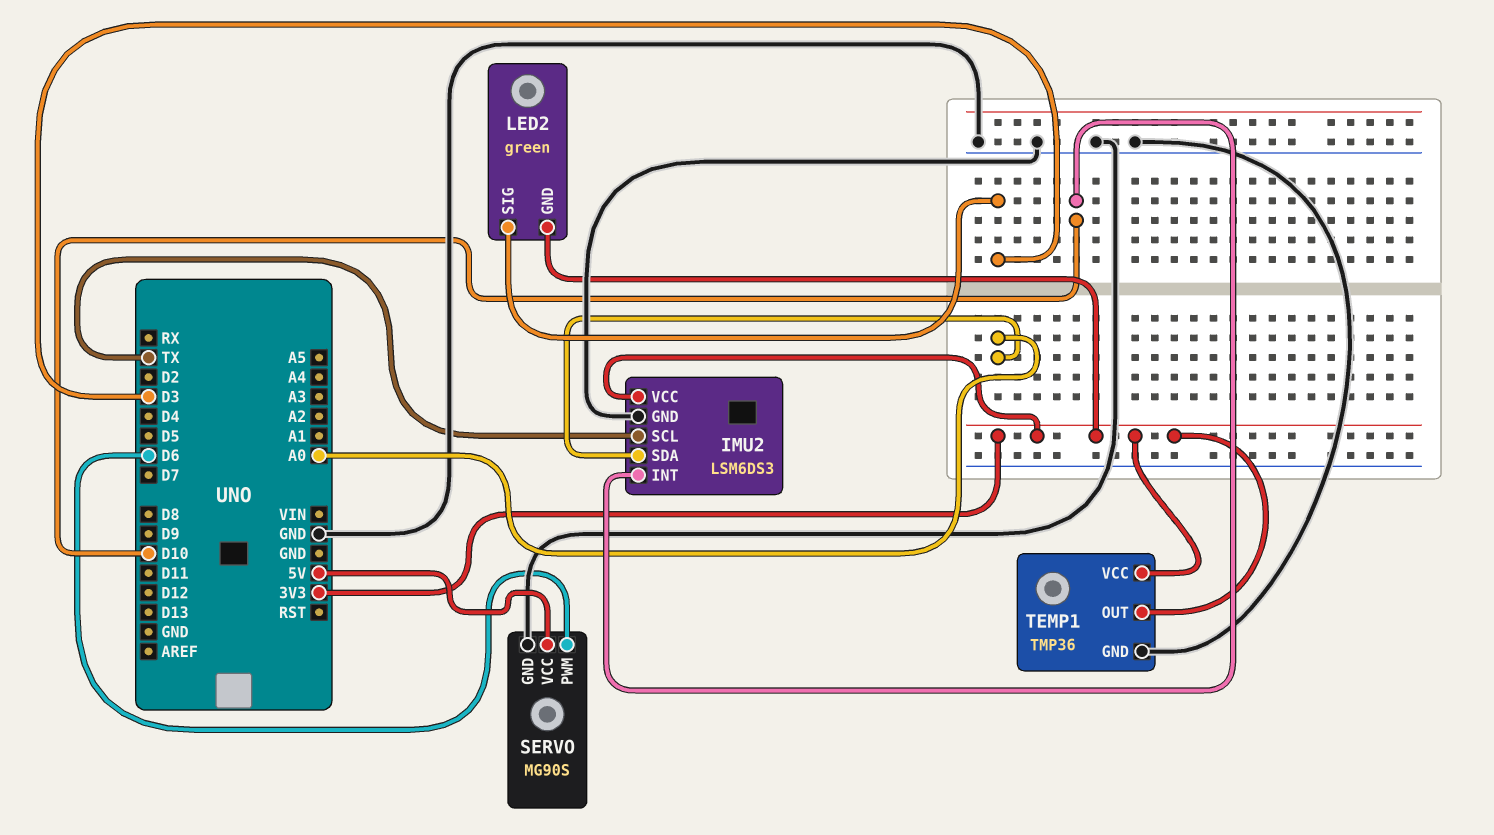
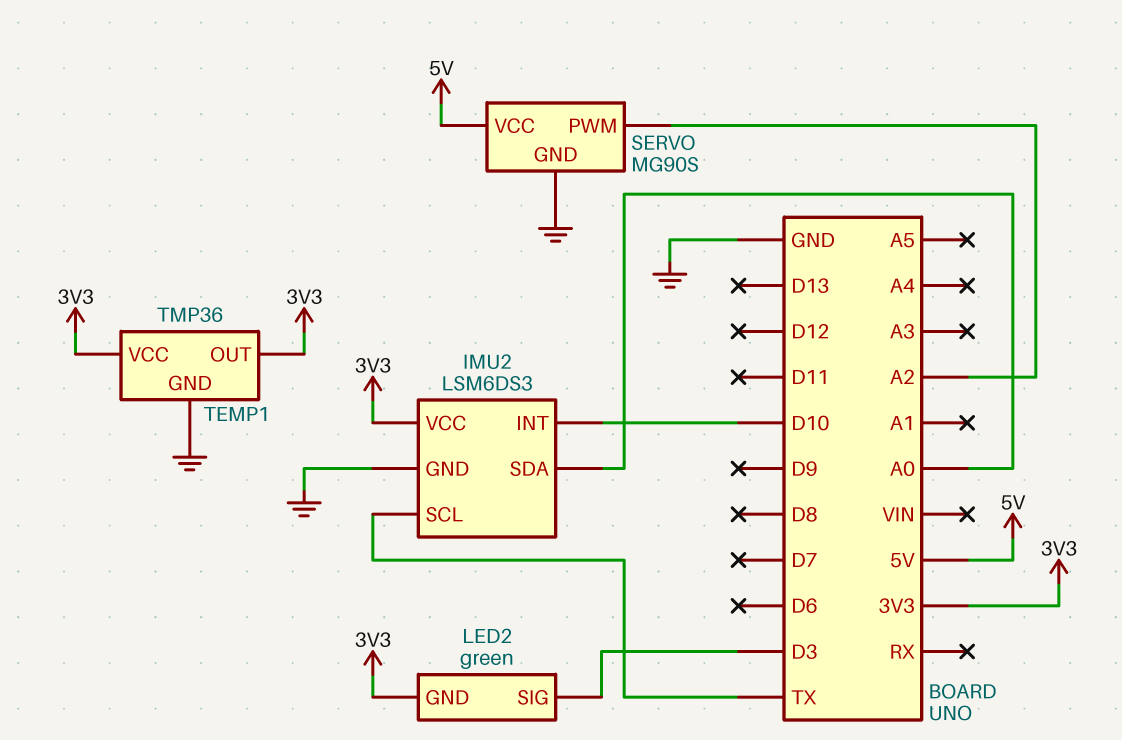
SERVO pin PWM: D6 -> A2

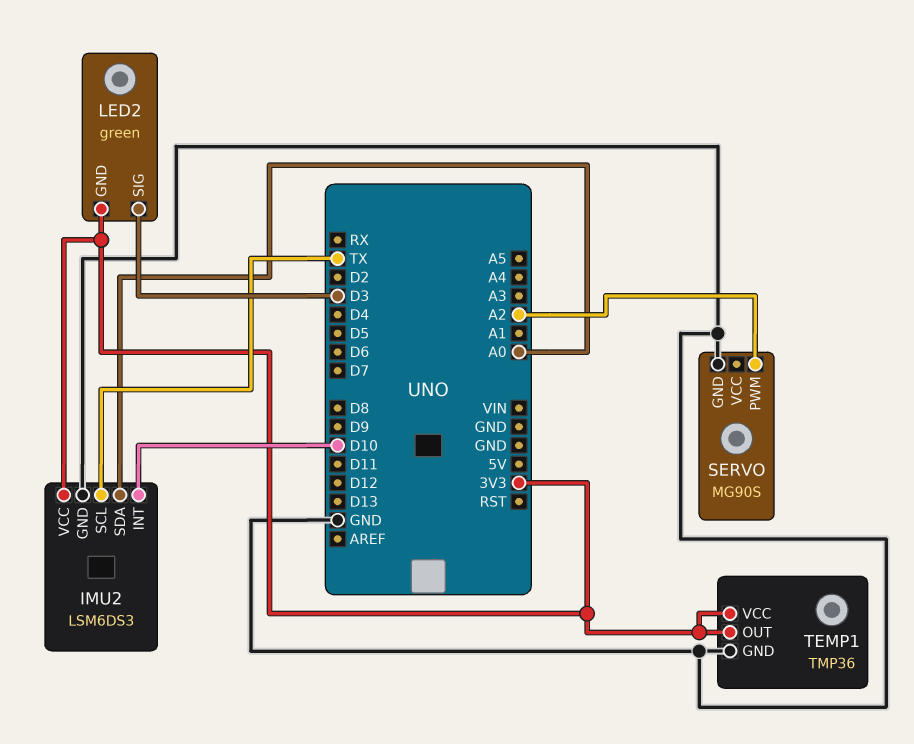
SERVO pin VCC: 5V -> none

